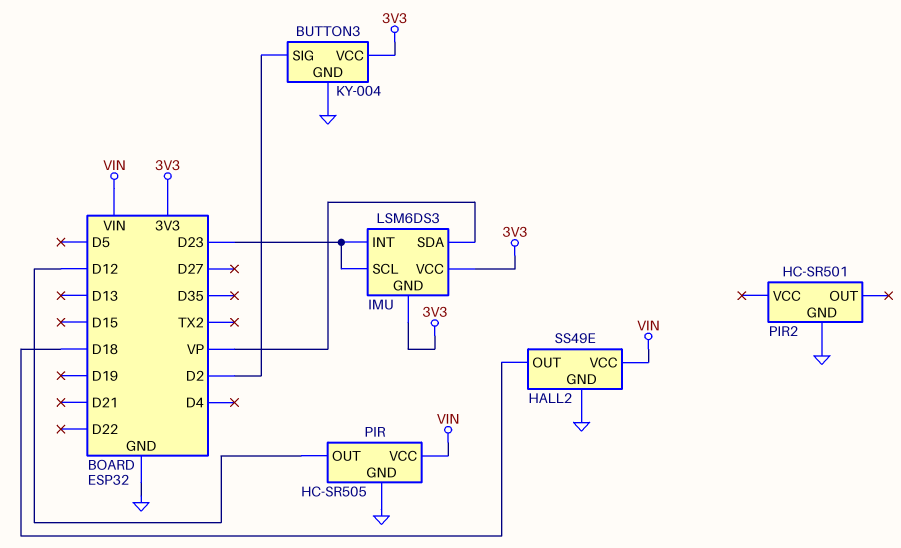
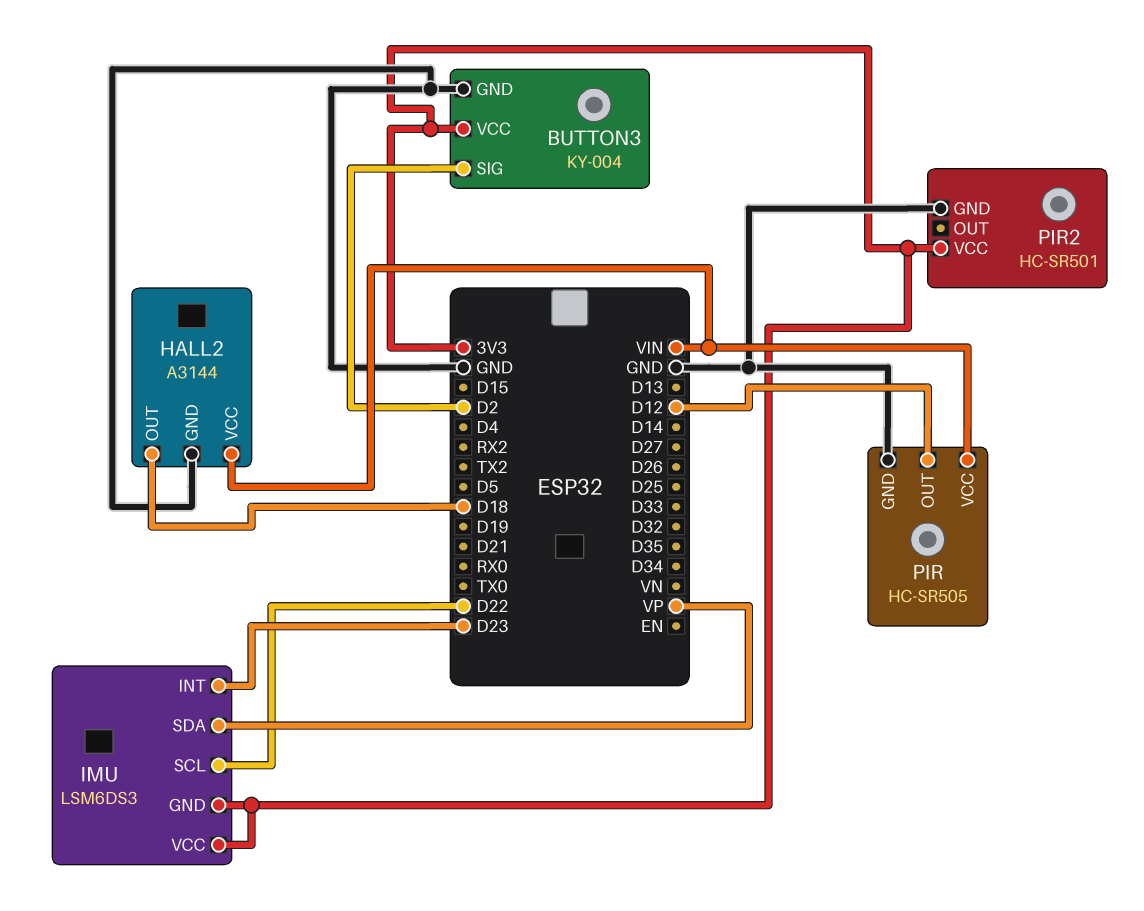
HALL2: SS49E -> A3144
IMU pin SCL: D23 -> D22
PIR2 pin VCC: none -> 3V3

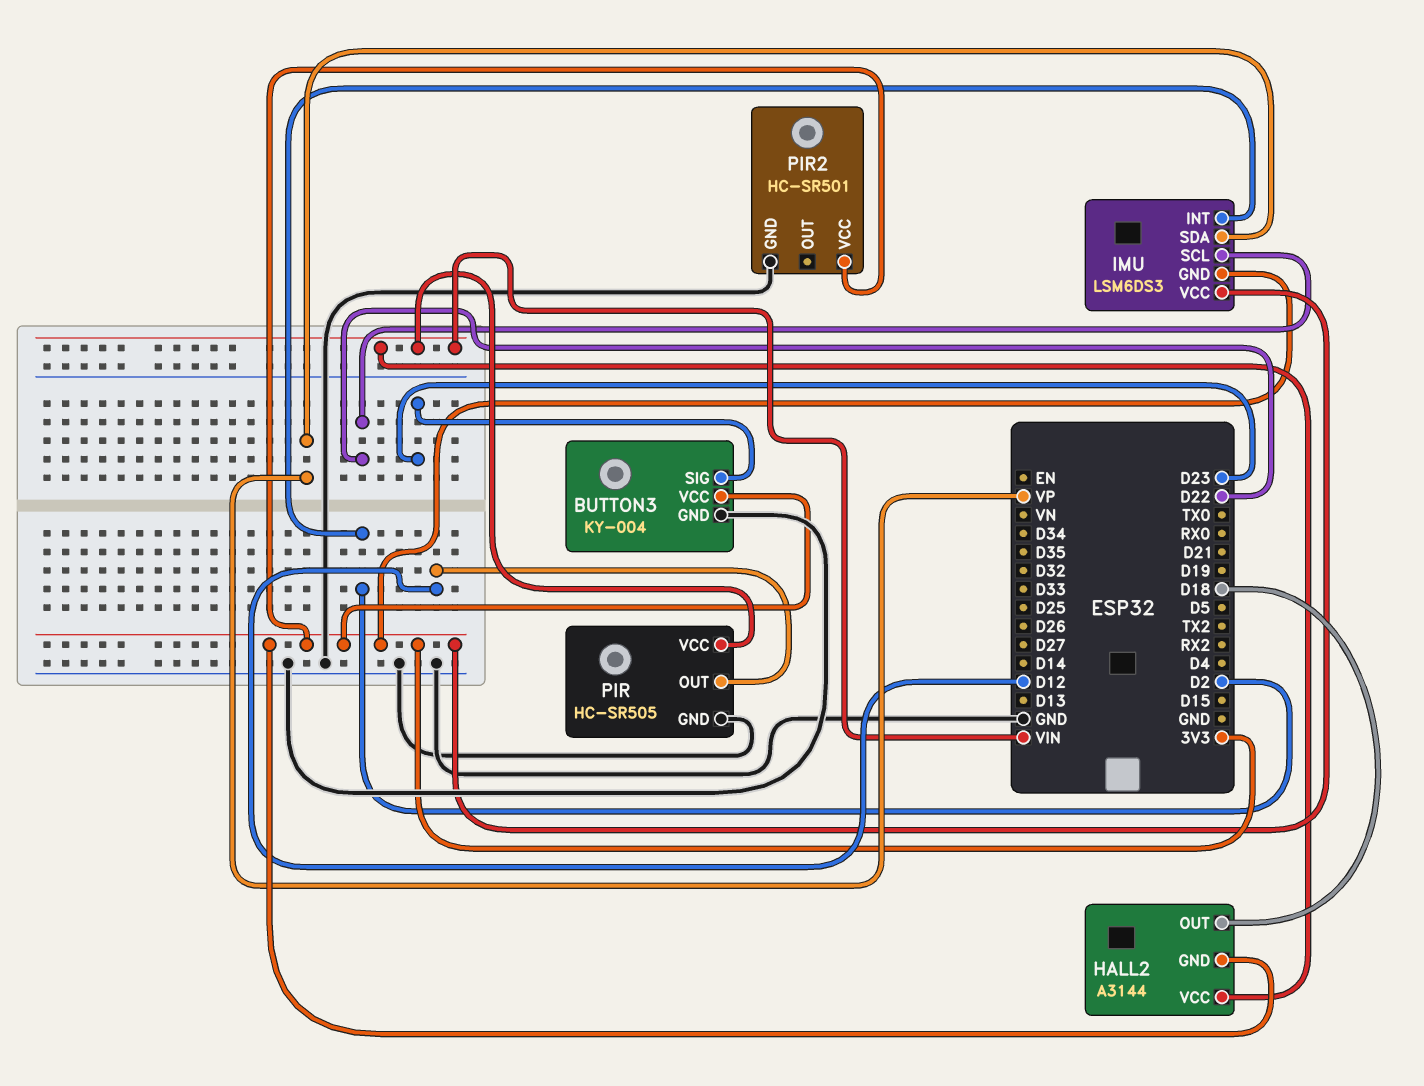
BUTTON3 pin SIG: D2 -> D23
HALL2 pin GND: GND -> 3V3
IMU pin INT: D23 -> D2

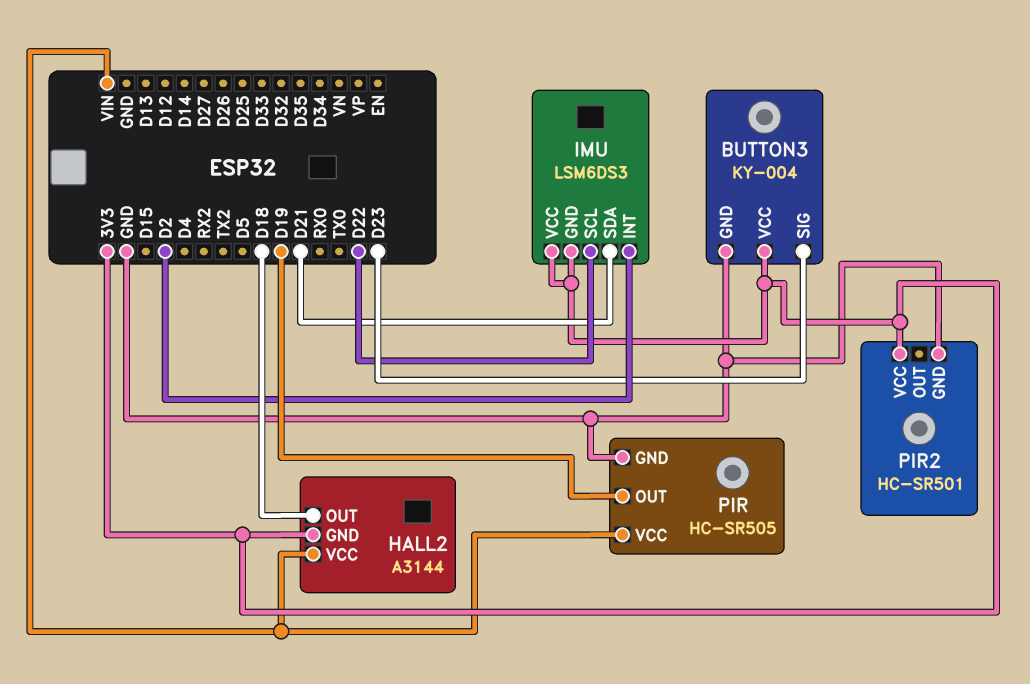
IMU pin SDA: VP -> D21
PIR pin OUT: D12 -> D19

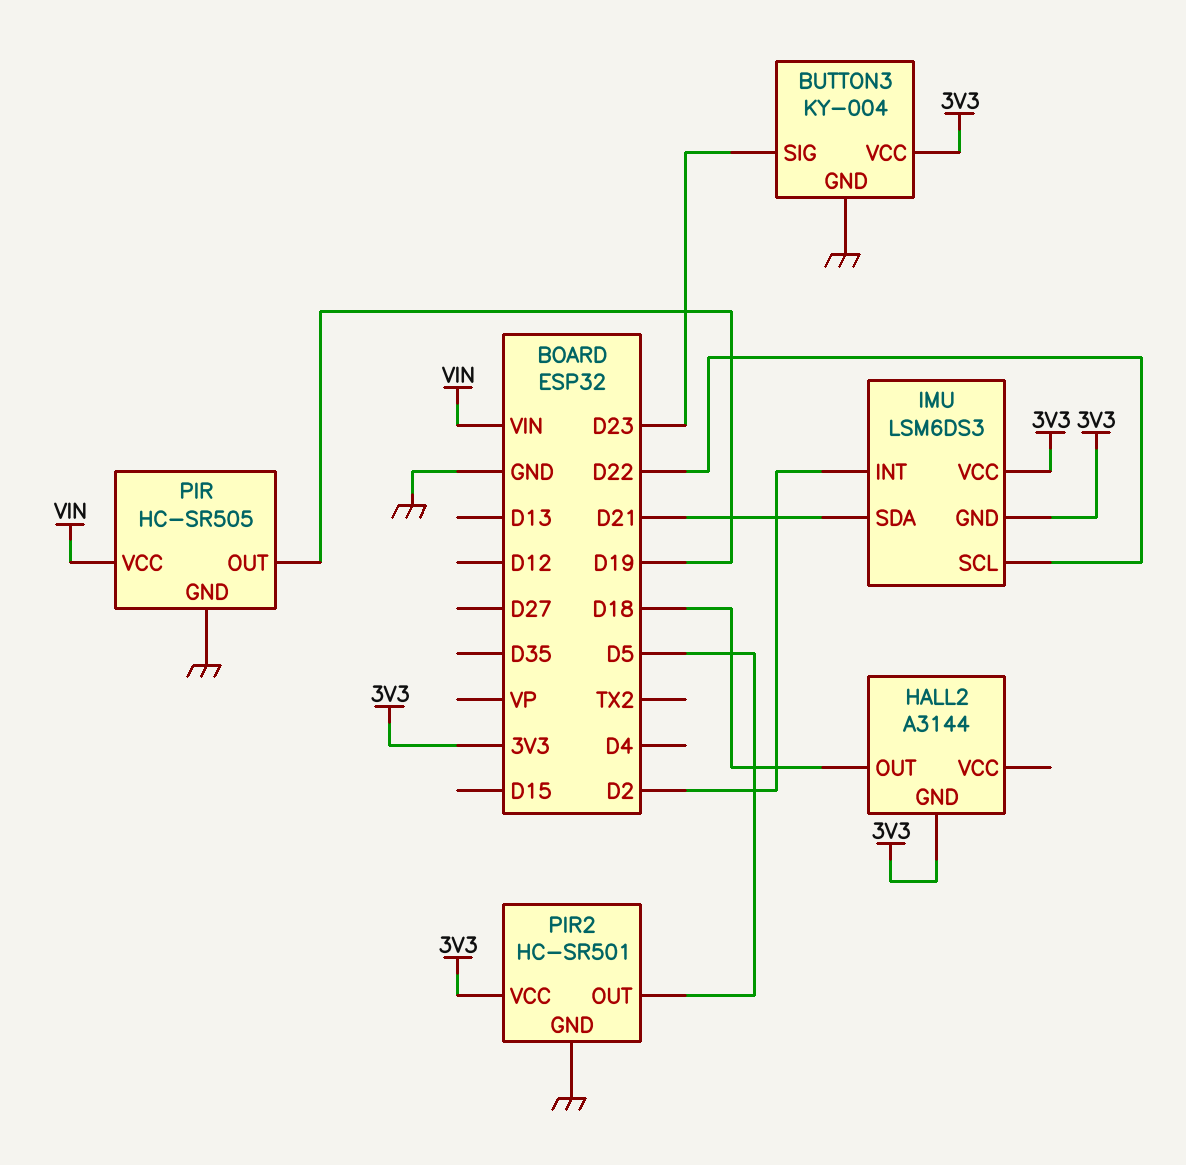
HALL2 pin VCC: VIN -> none
PIR2 pin OUT: none -> D5

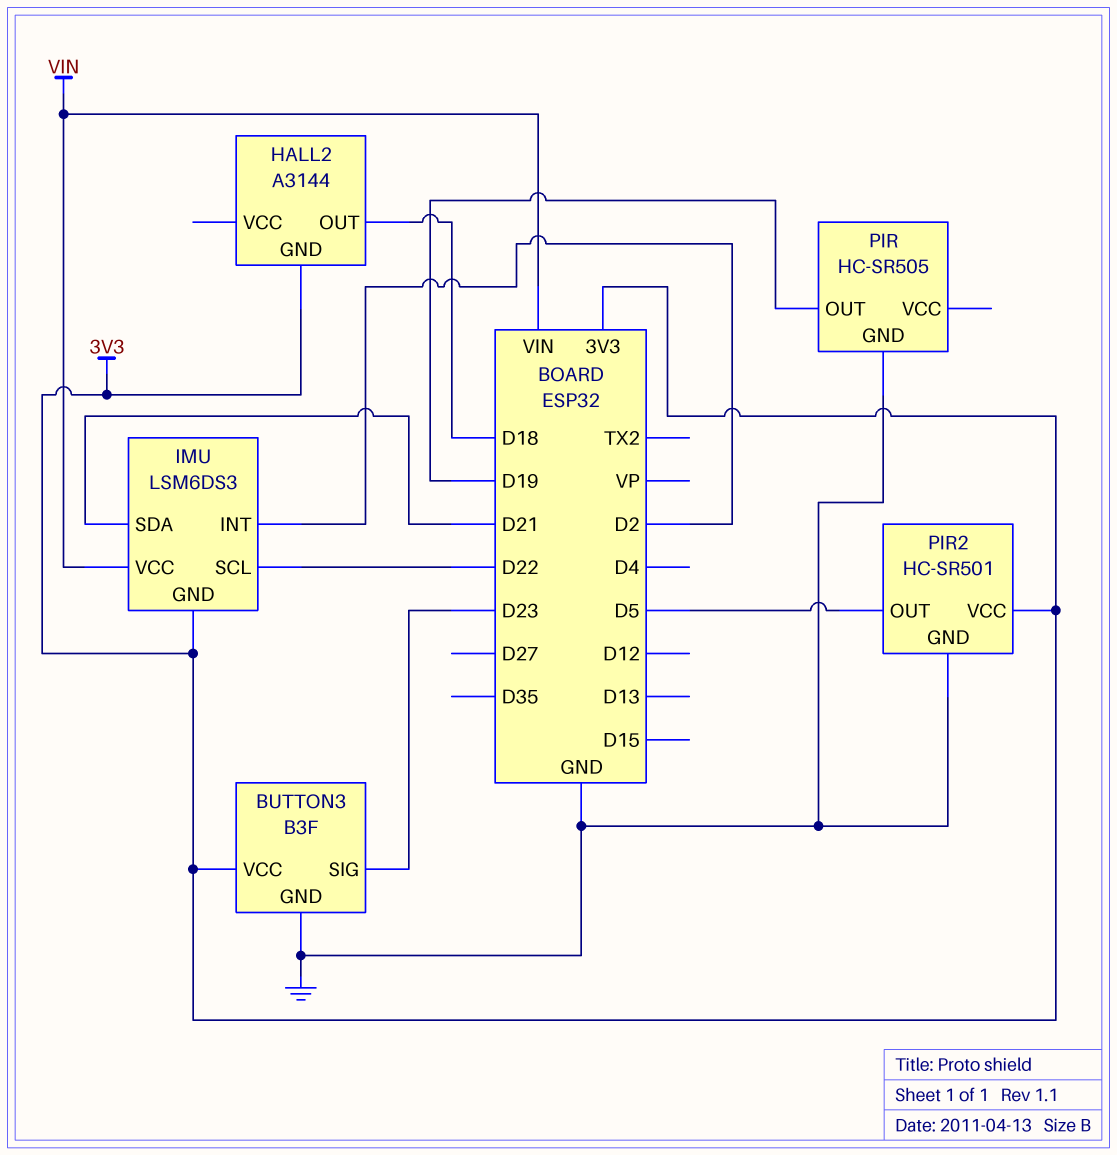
BUTTON3: KY-004 -> B3F
IMU pin VCC: 3V3 -> VIN
PIR pin VCC: VIN -> none

